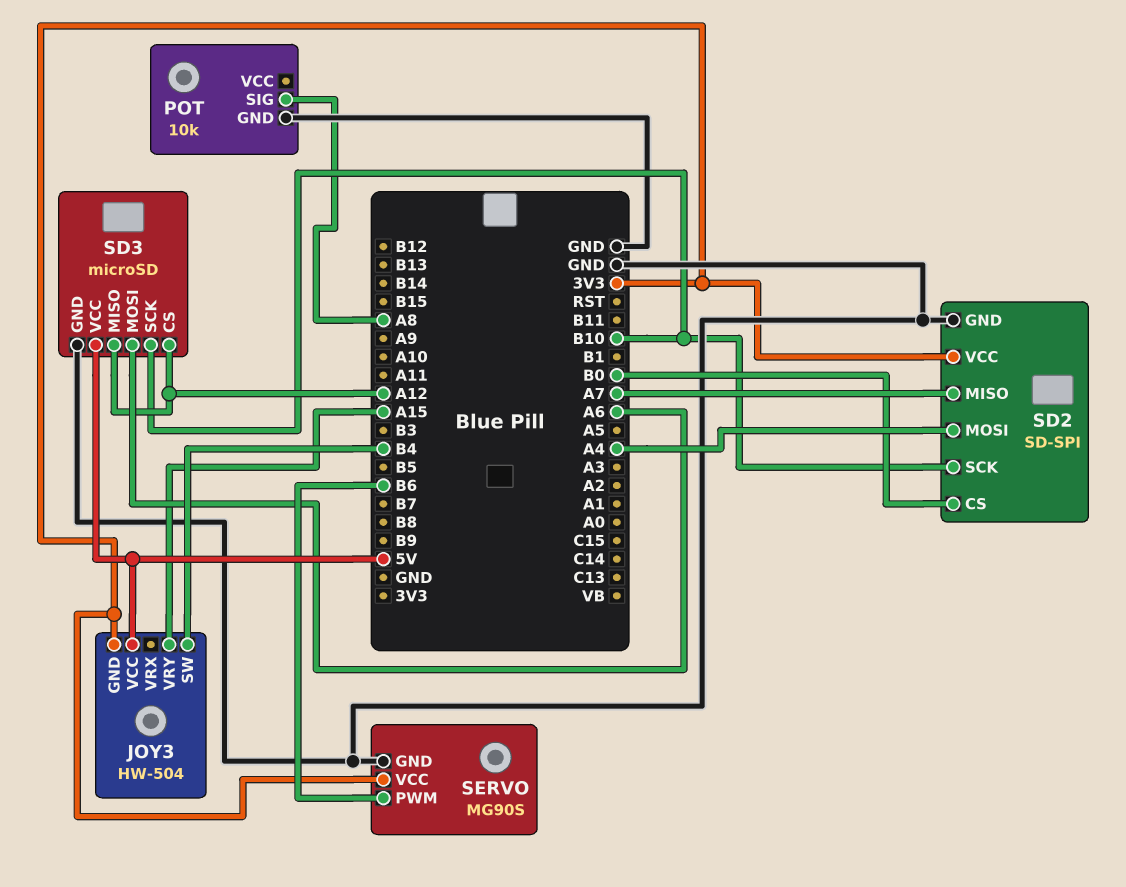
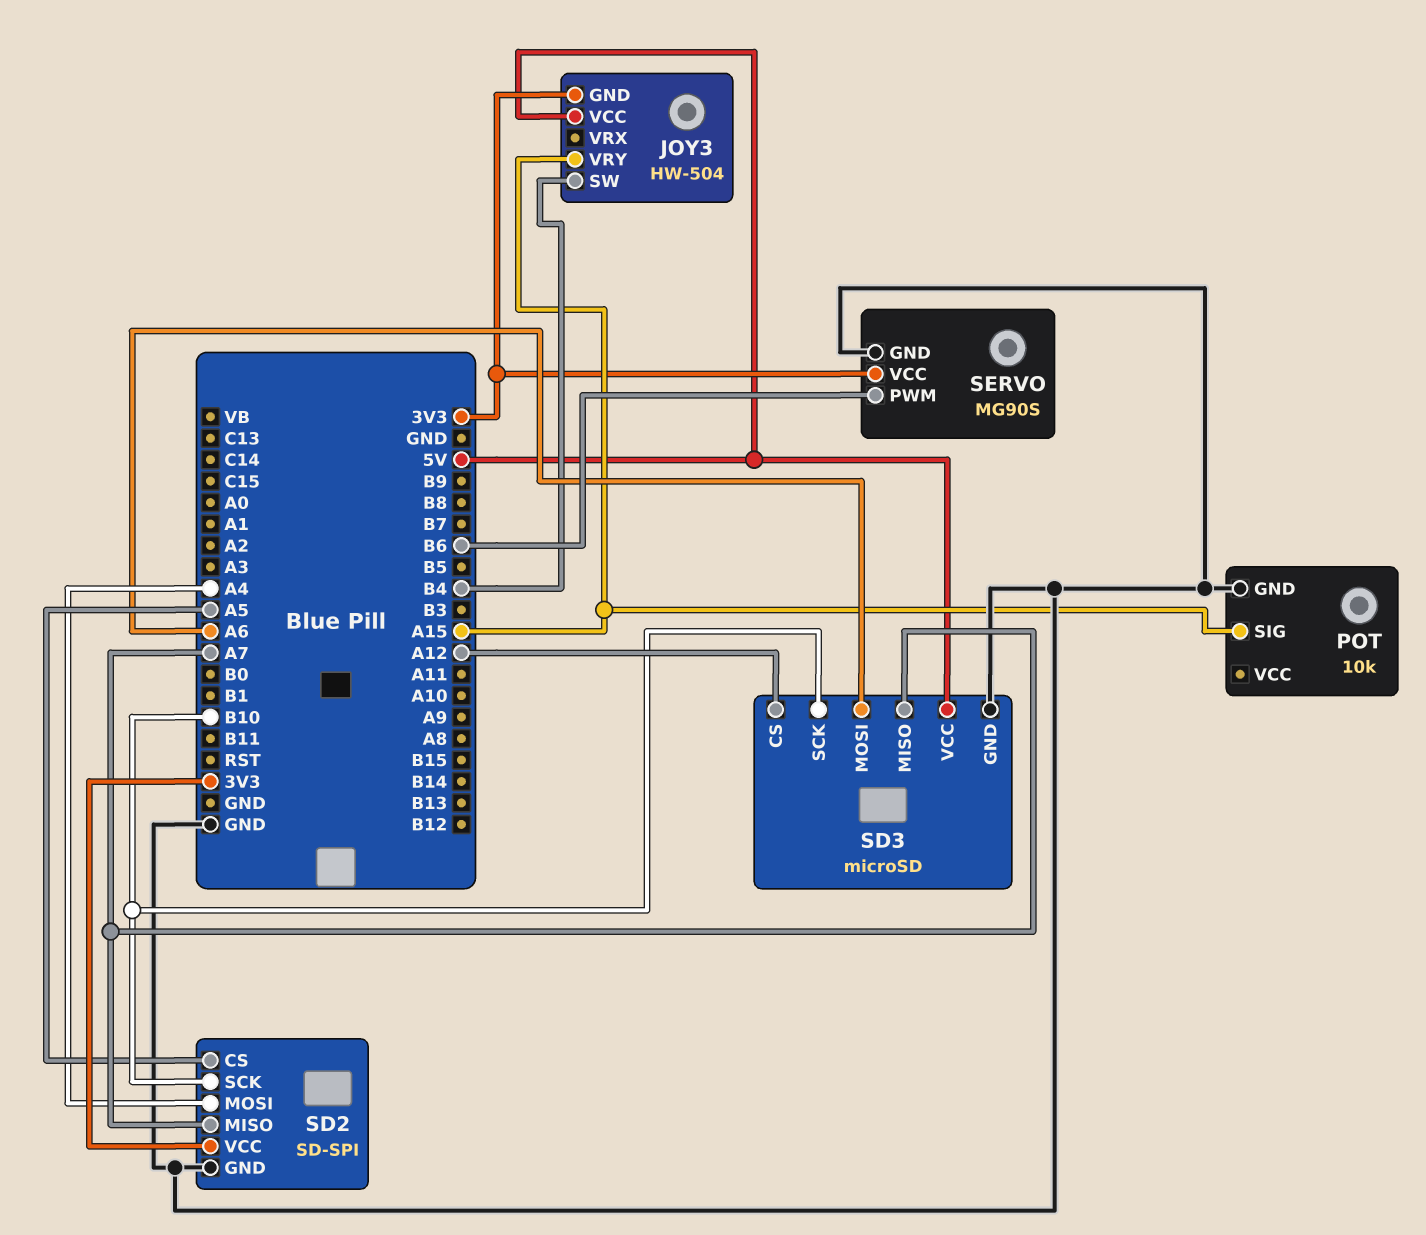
POT pin SIG: A8 -> A15
SD2 pin CS: B0 -> A5
SD3 pin MISO: A12 -> A7

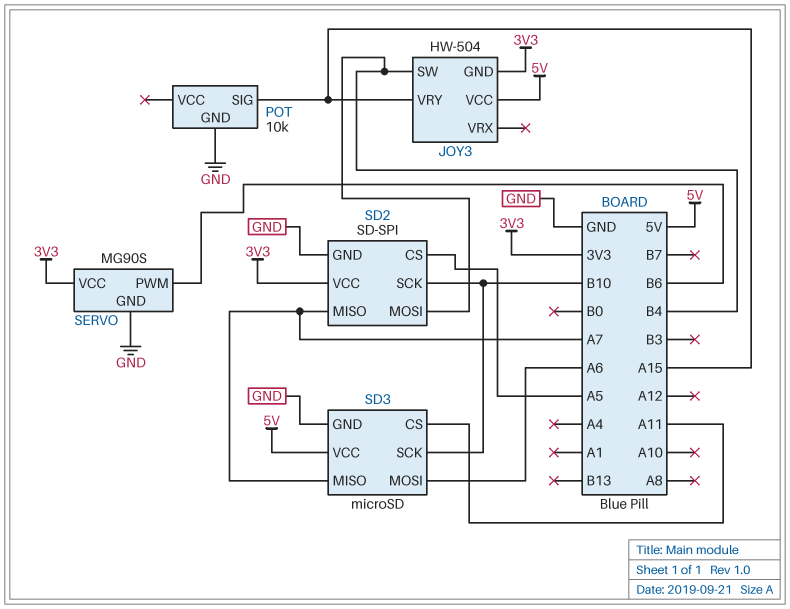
SD2 pin MOSI: A4 -> B4
SD3 pin CS: A12 -> A11

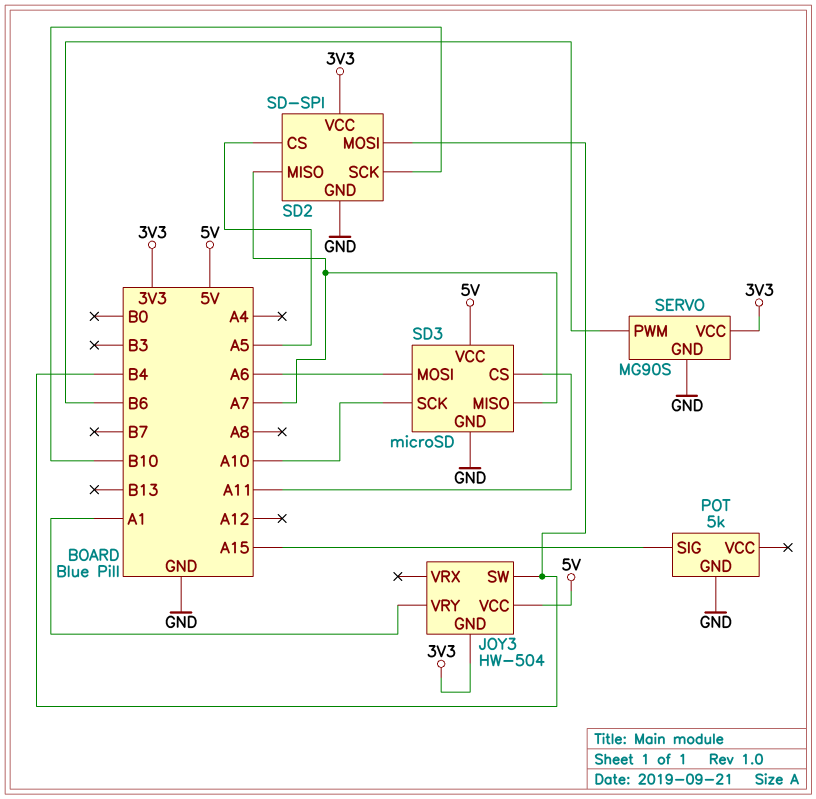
JOY3 pin VRY: A15 -> A1
POT: 10k -> 5k
SD3 pin SCK: B10 -> A10

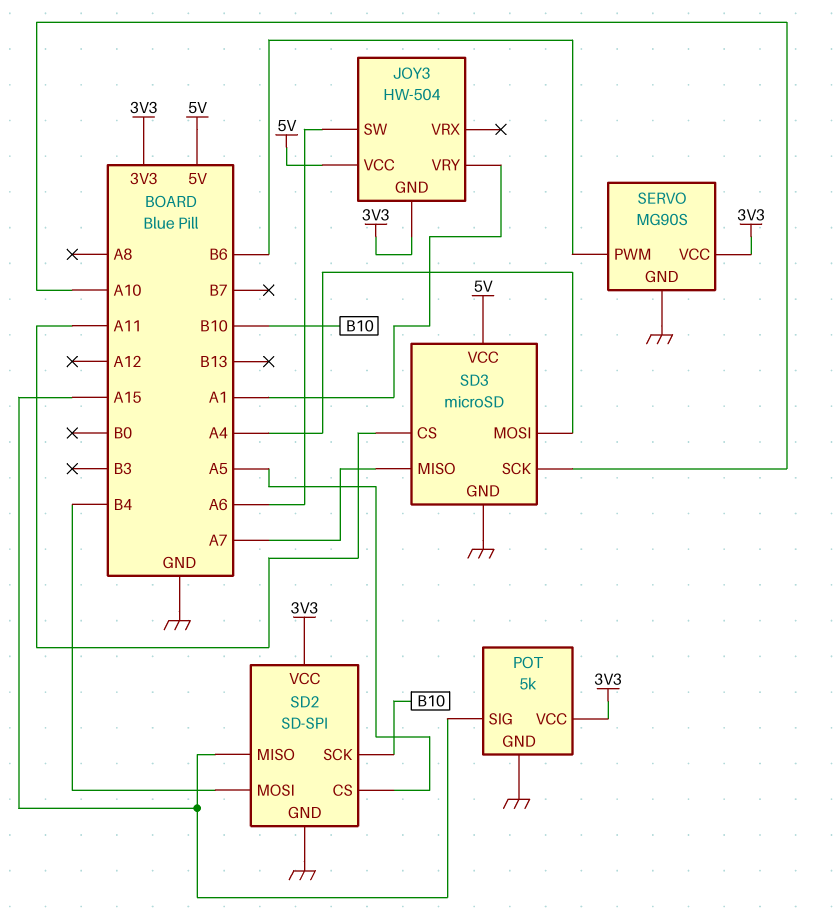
JOY3 pin SW: B4 -> A6
POT pin VCC: none -> 3V3
SD2 pin MISO: A7 -> A15
SD3 pin MOSI: A6 -> A4

